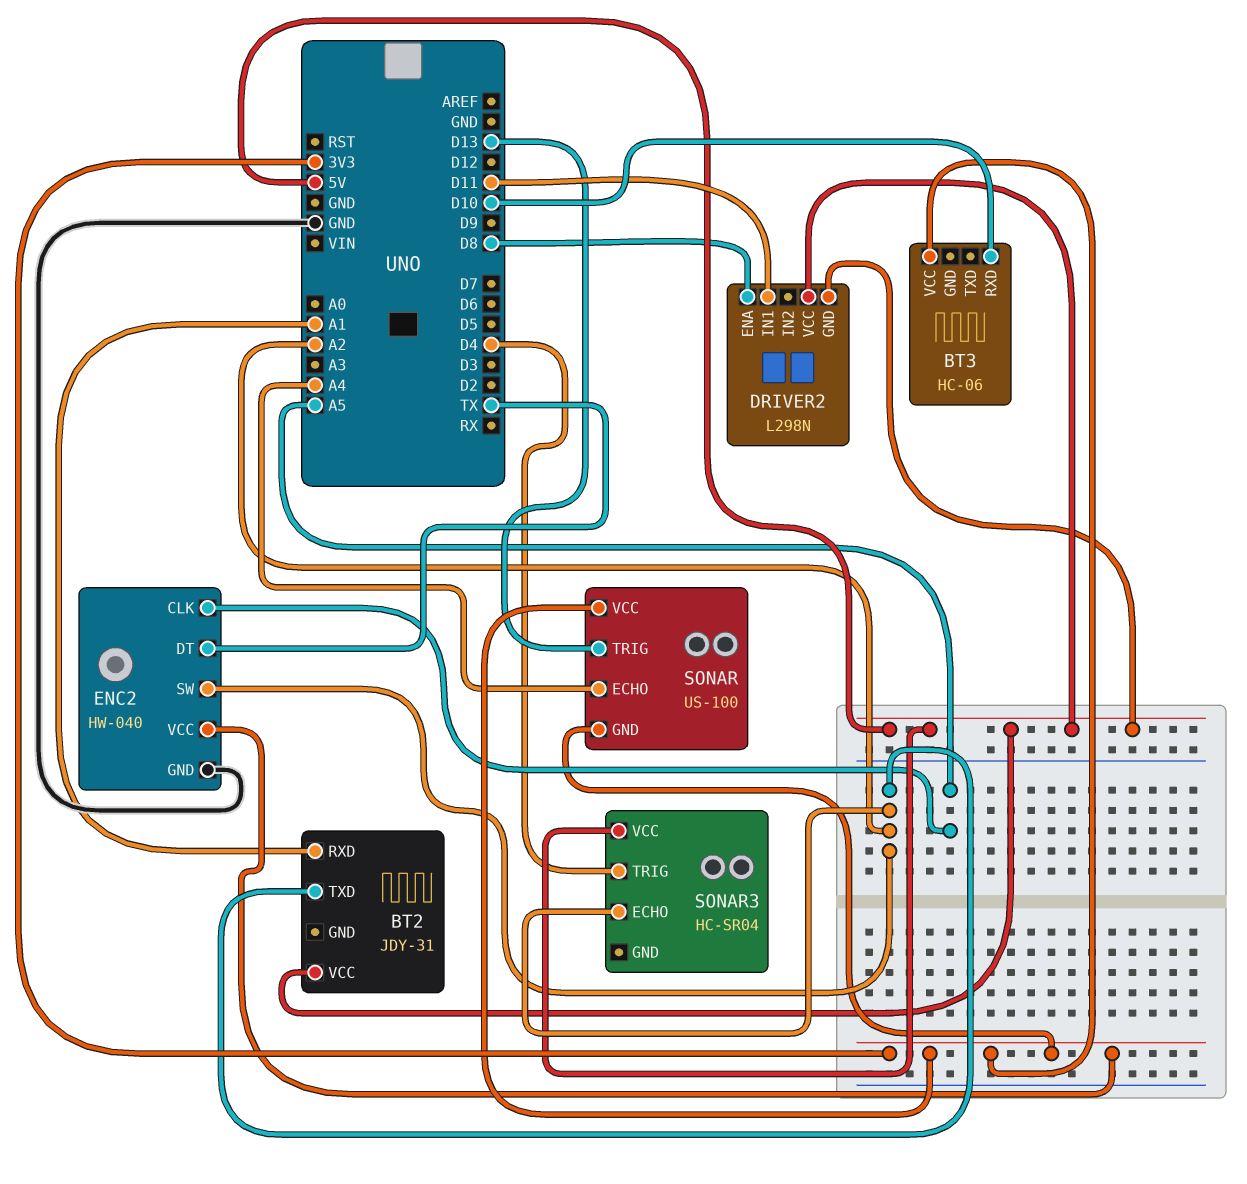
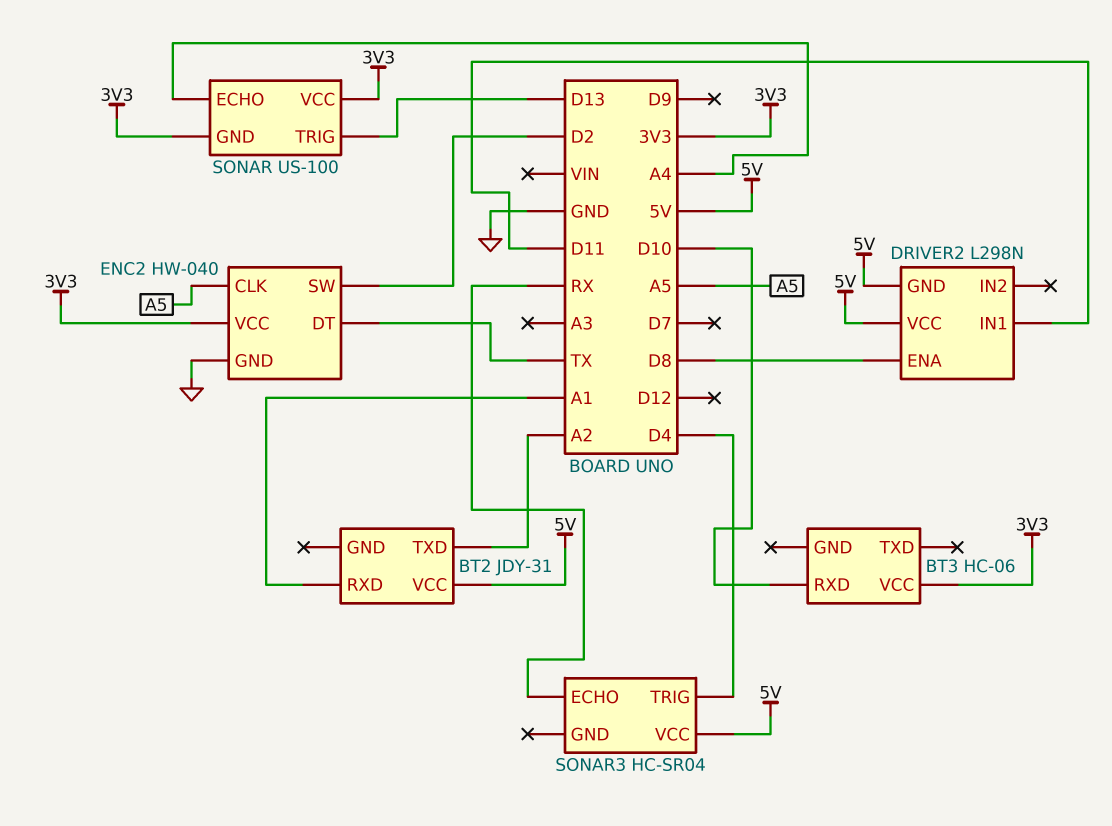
ENC2 pin SW: A2 -> D2
SONAR3 pin ECHO: A2 -> RX

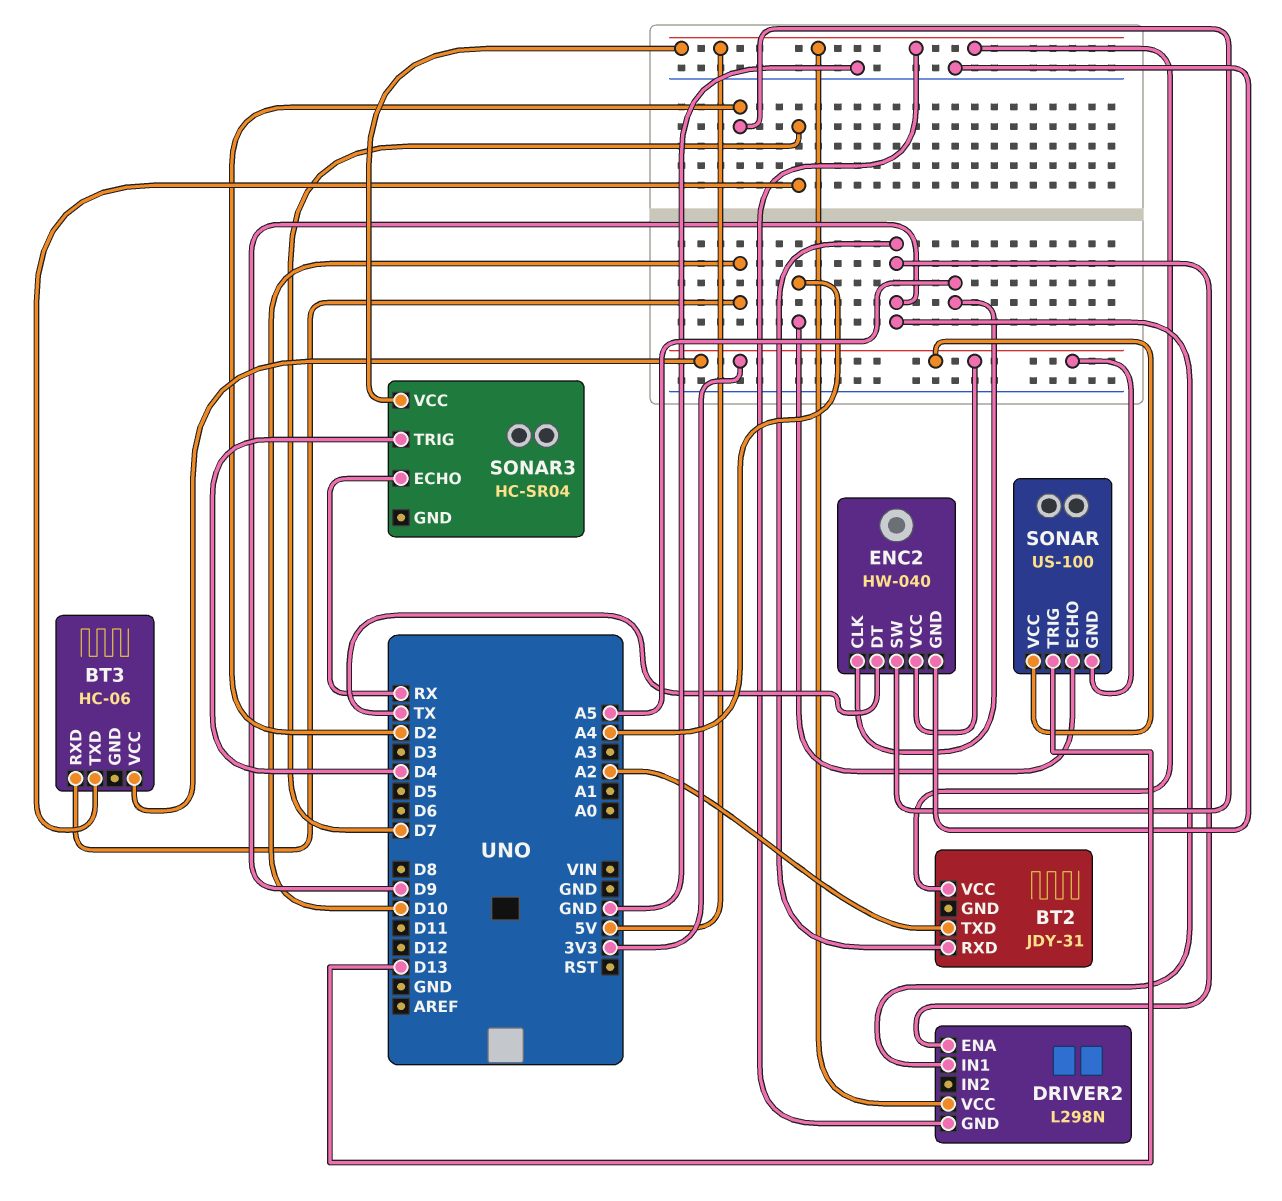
BT2 pin RXD: A1 -> D9
BT3 pin TXD: none -> D7
DRIVER2 pin ENA: D8 -> D9
DRIVER2 pin IN1: D11 -> D9

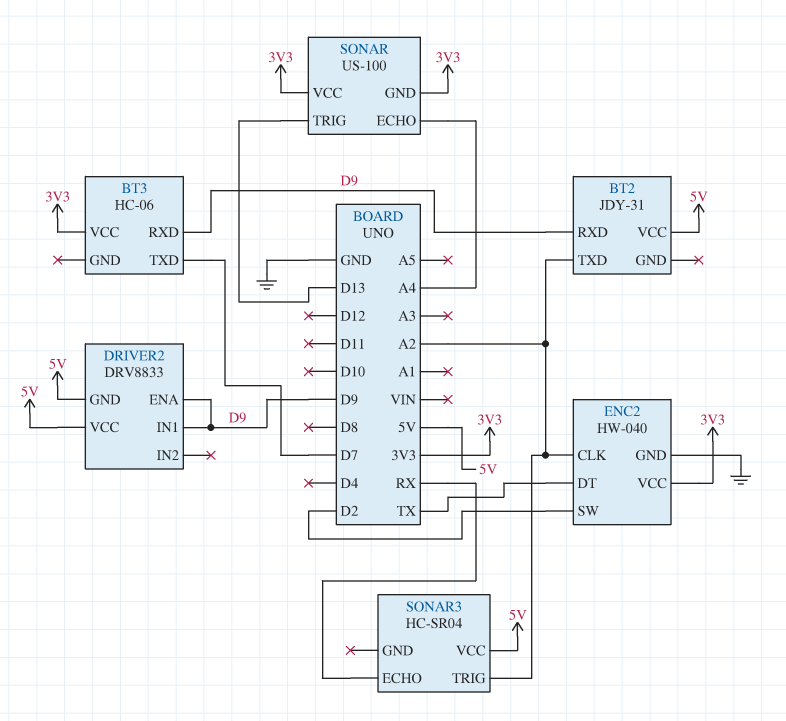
BT3 pin RXD: D10 -> D9
DRIVER2: L298N -> DRV8833
ENC2 pin CLK: A5 -> A2
SONAR3 pin TRIG: D4 -> A2

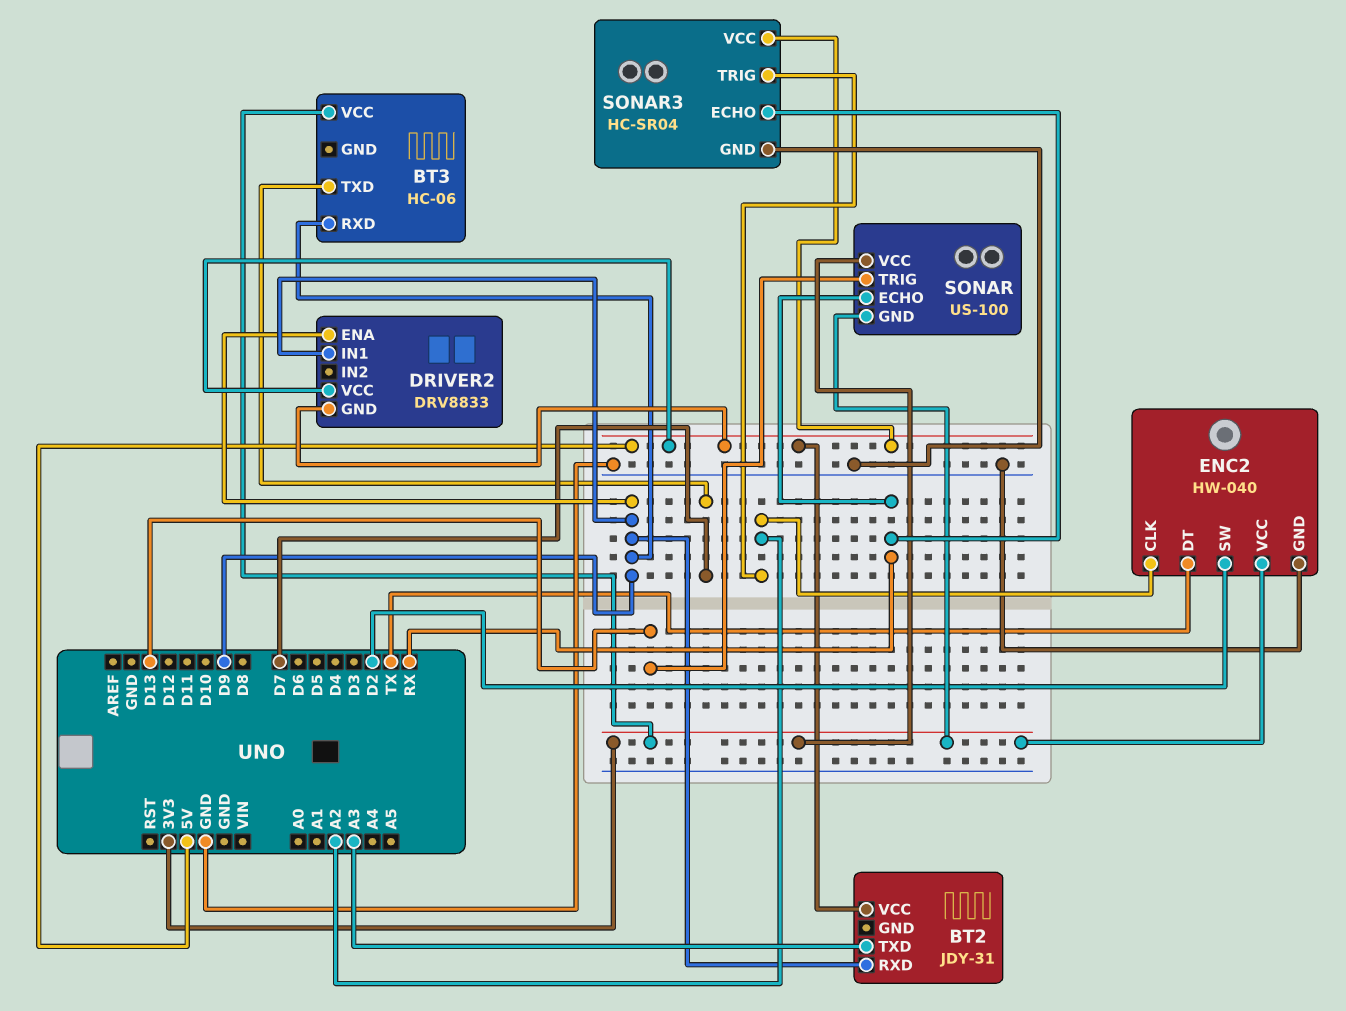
BT2 pin TXD: A2 -> A3
SONAR pin ECHO: A4 -> RX
SONAR3 pin GND: none -> GND

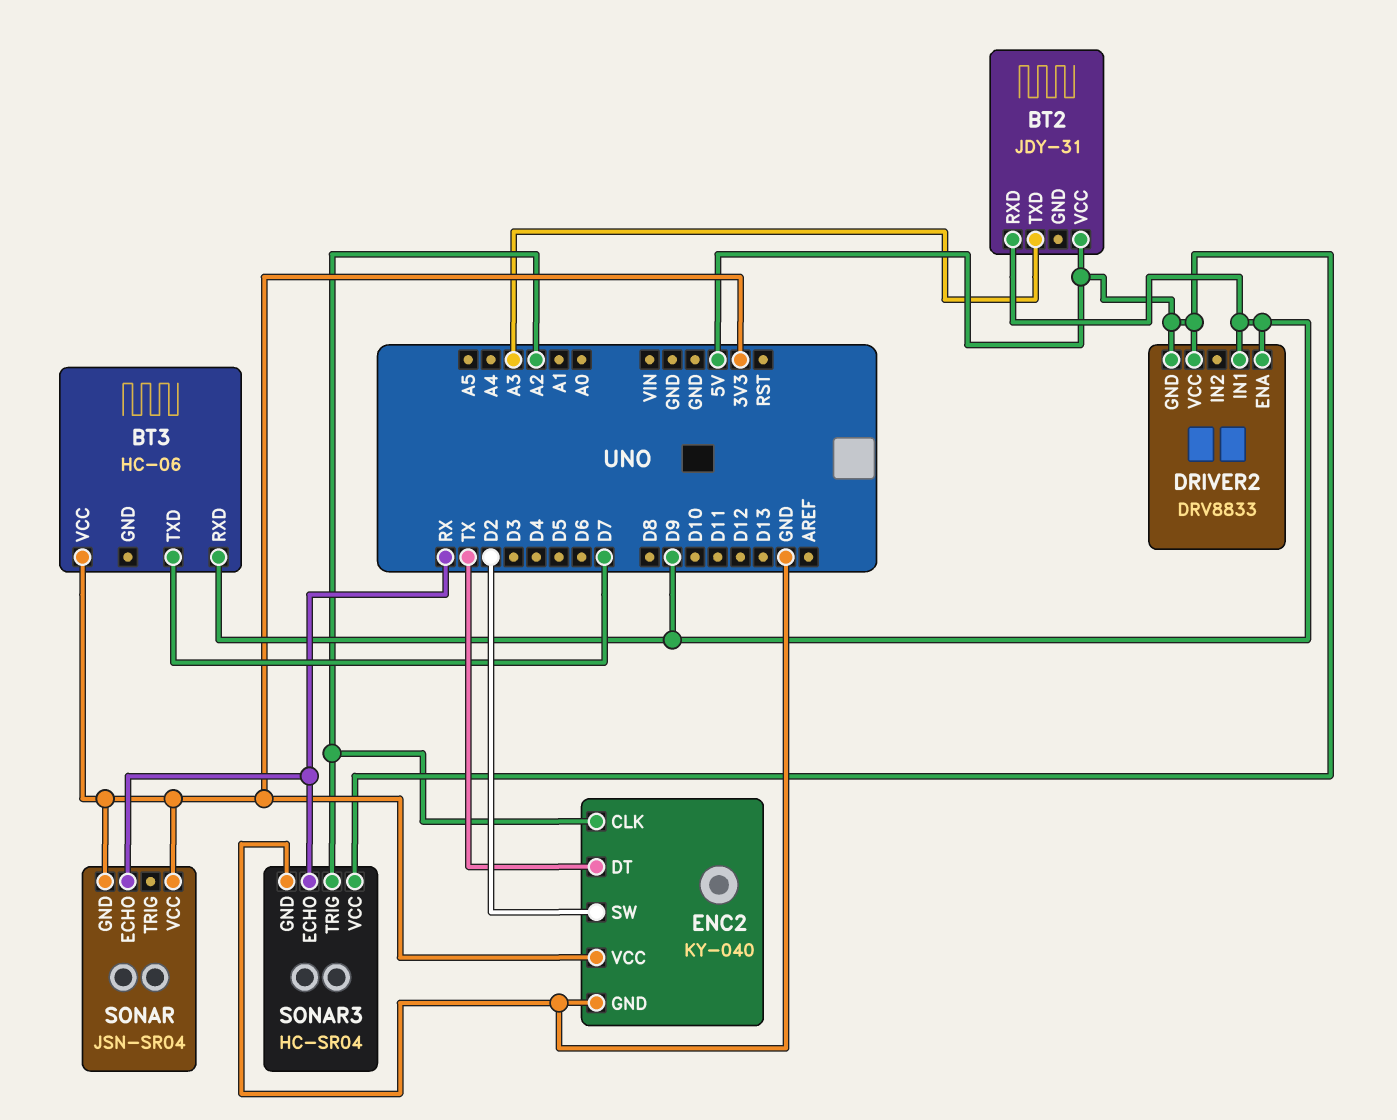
ENC2: HW-040 -> KY-040
SONAR: US-100 -> JSN-SR04
SONAR pin TRIG: D13 -> none

